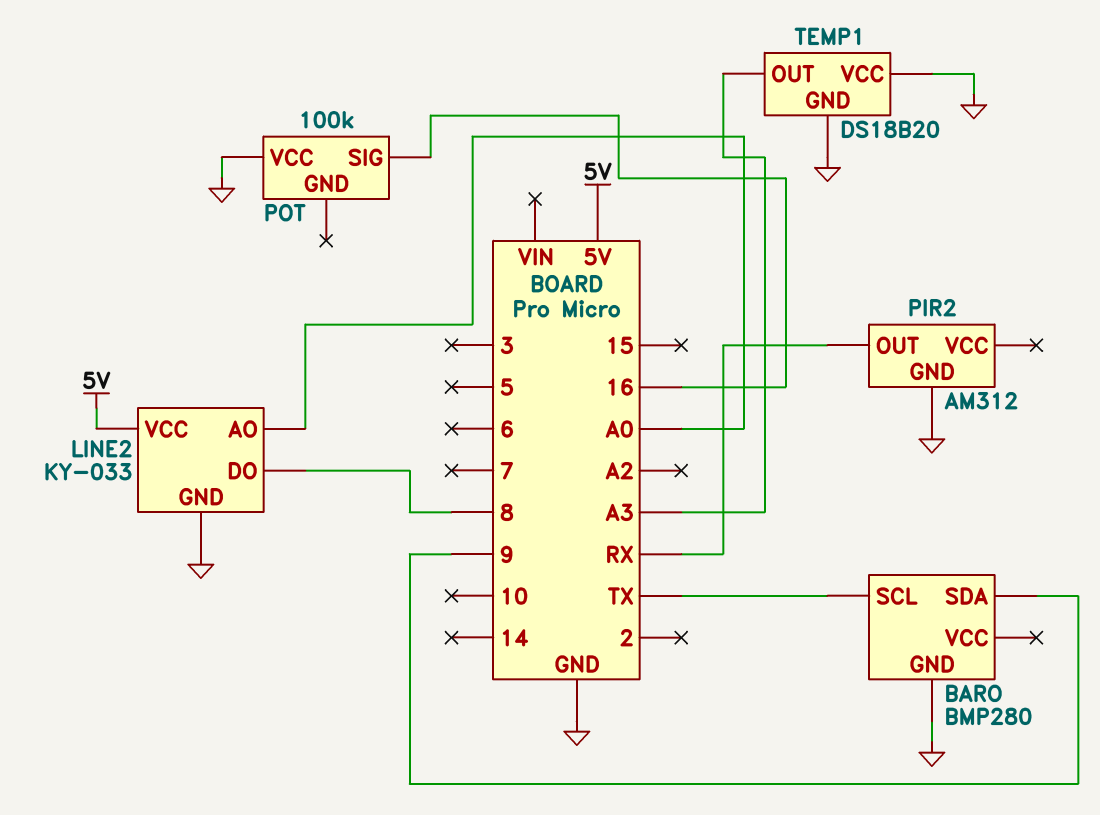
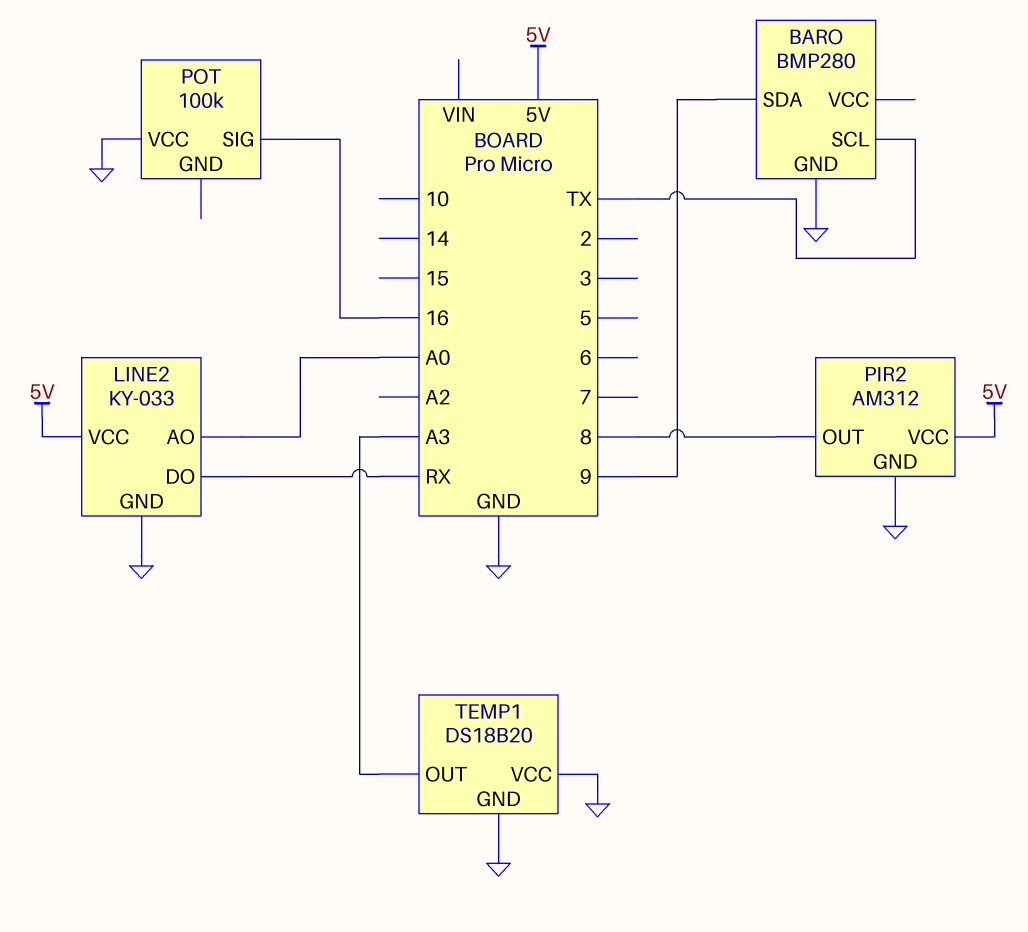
LINE2 pin DO: 8 -> RX
PIR2 pin OUT: RX -> 8
PIR2 pin VCC: none -> 5V

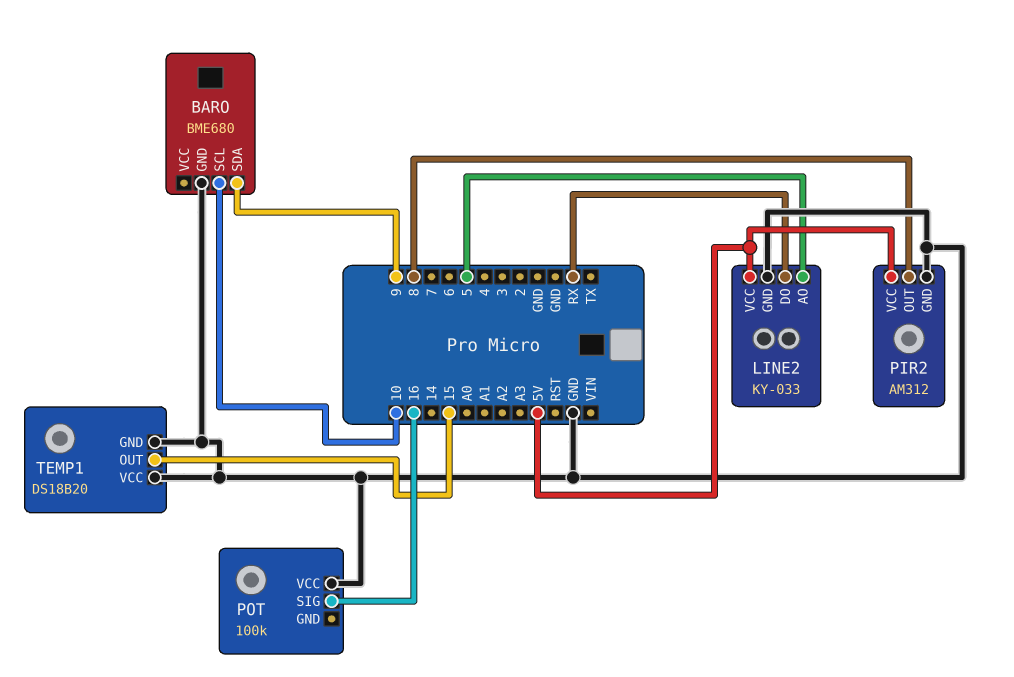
BARO: BMP280 -> BME680
BARO pin SCL: TX -> 10
LINE2 pin AO: A0 -> 5
TEMP1 pin OUT: A3 -> 15

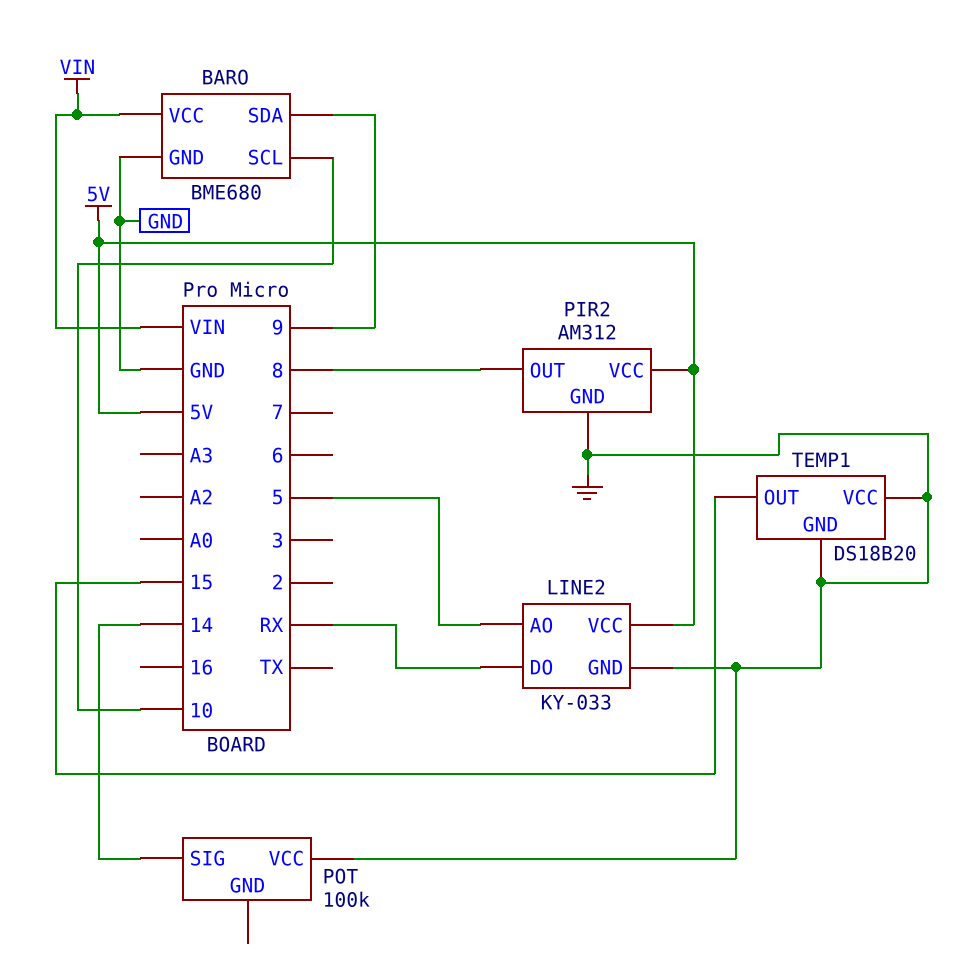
BARO pin VCC: none -> VIN
POT pin SIG: 16 -> 14

